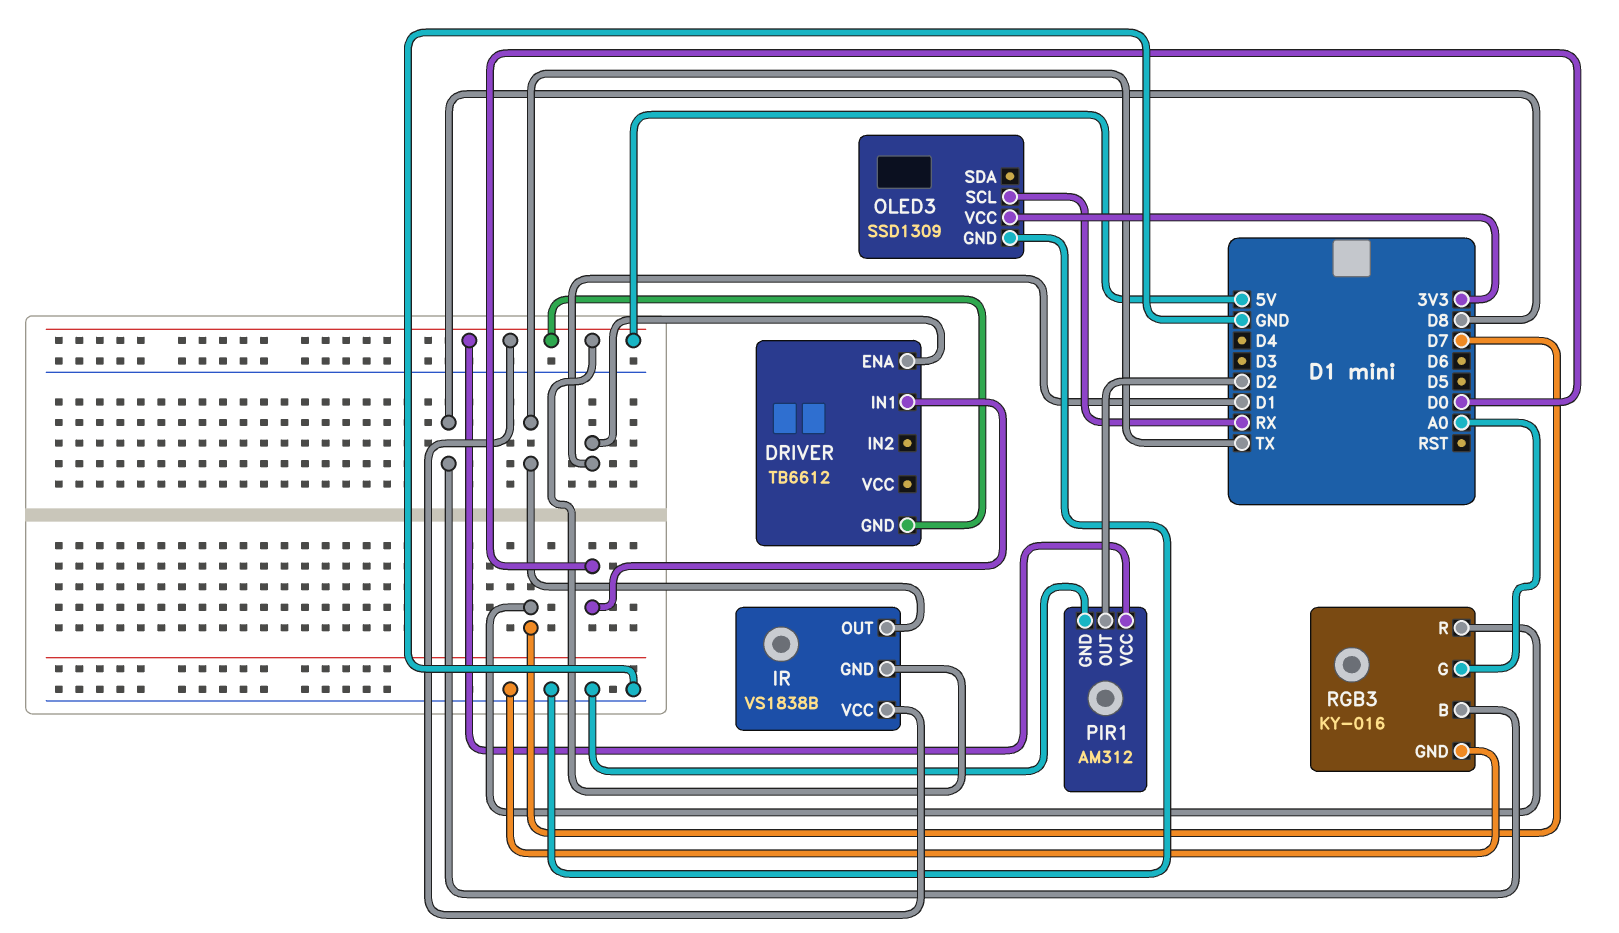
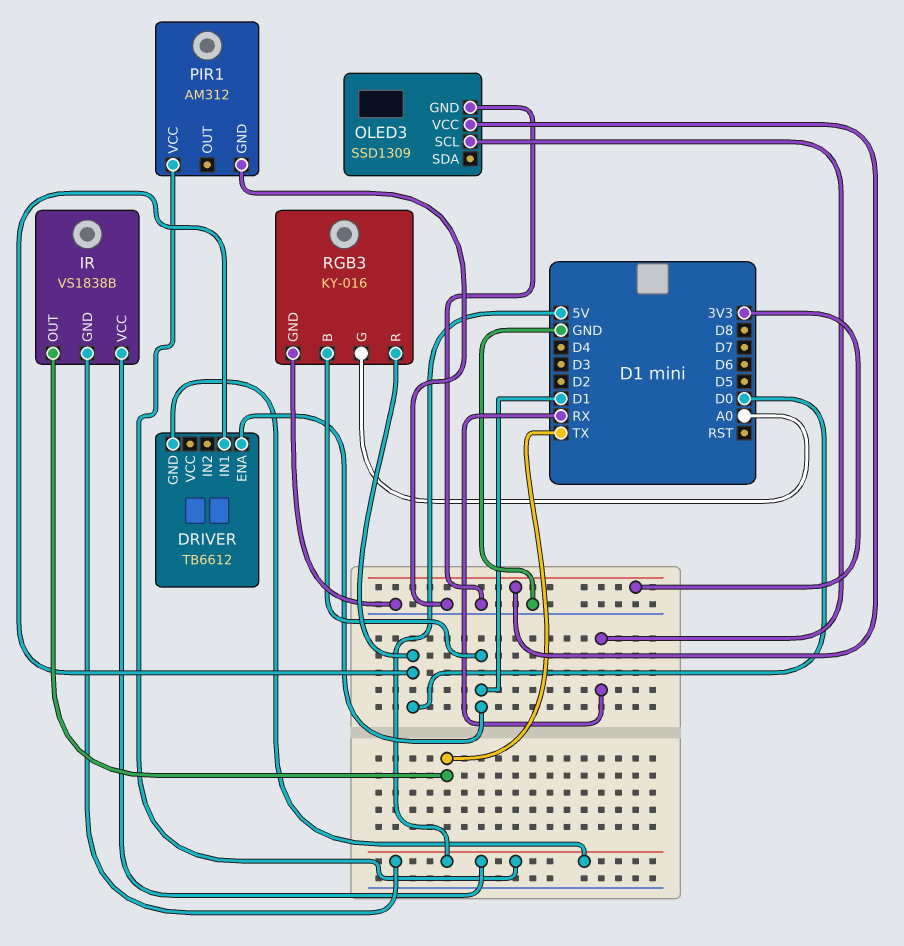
PIR1 pin OUT: D2 -> none
RGB3 pin B: D8 -> D1
RGB3 pin R: D7 -> D0

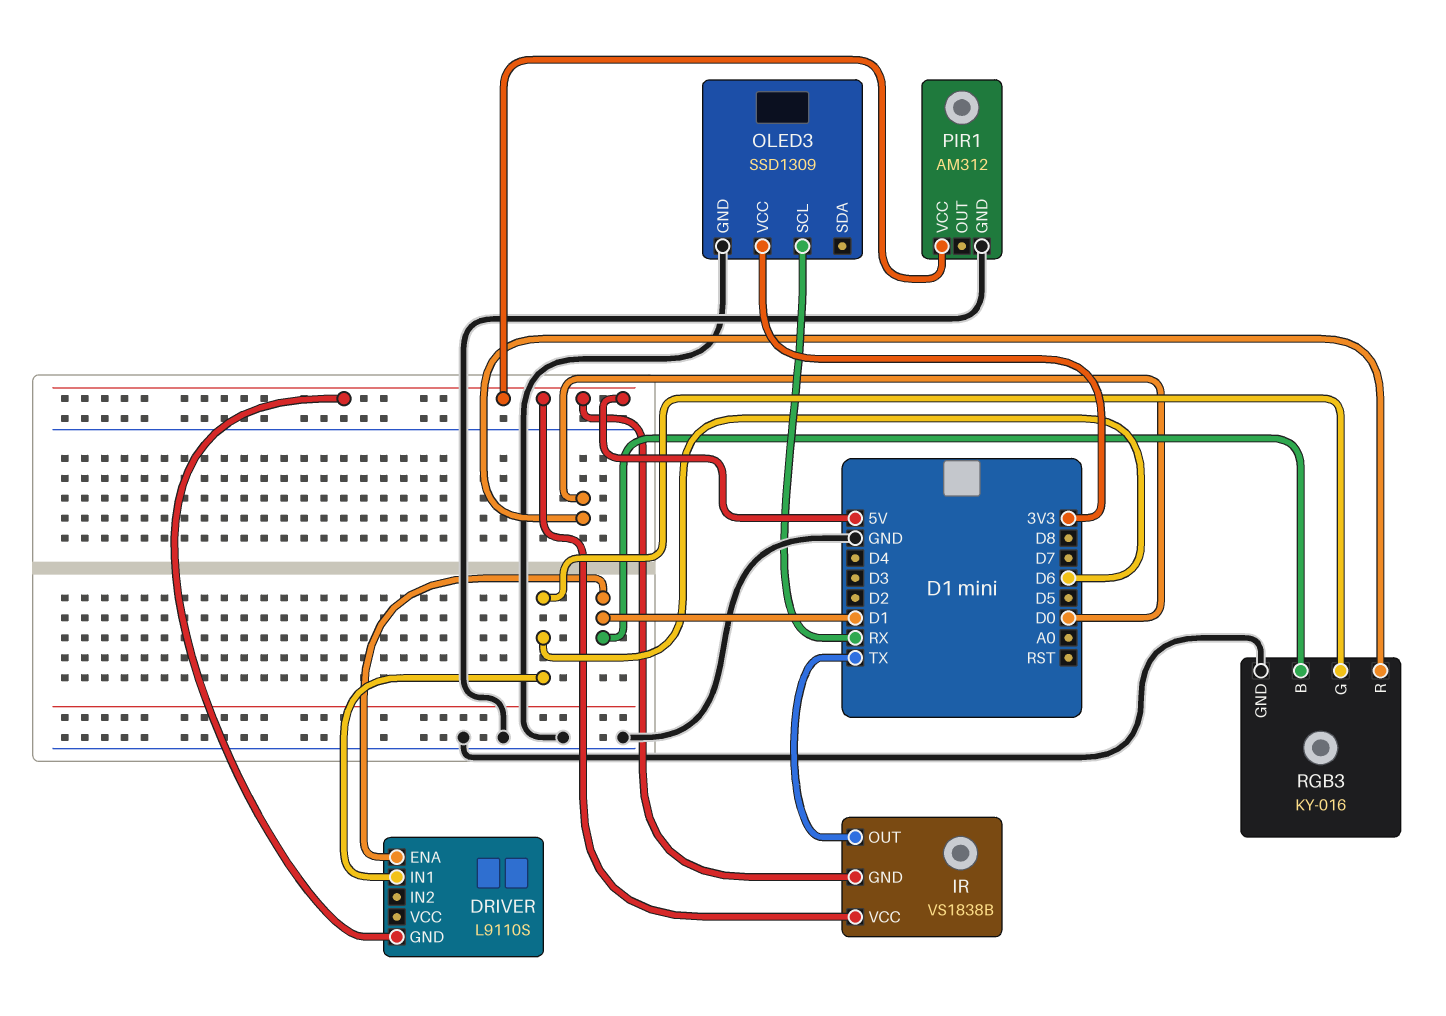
DRIVER: TB6612 -> L9110S
DRIVER pin IN1: D0 -> D6
RGB3 pin G: A0 -> D6

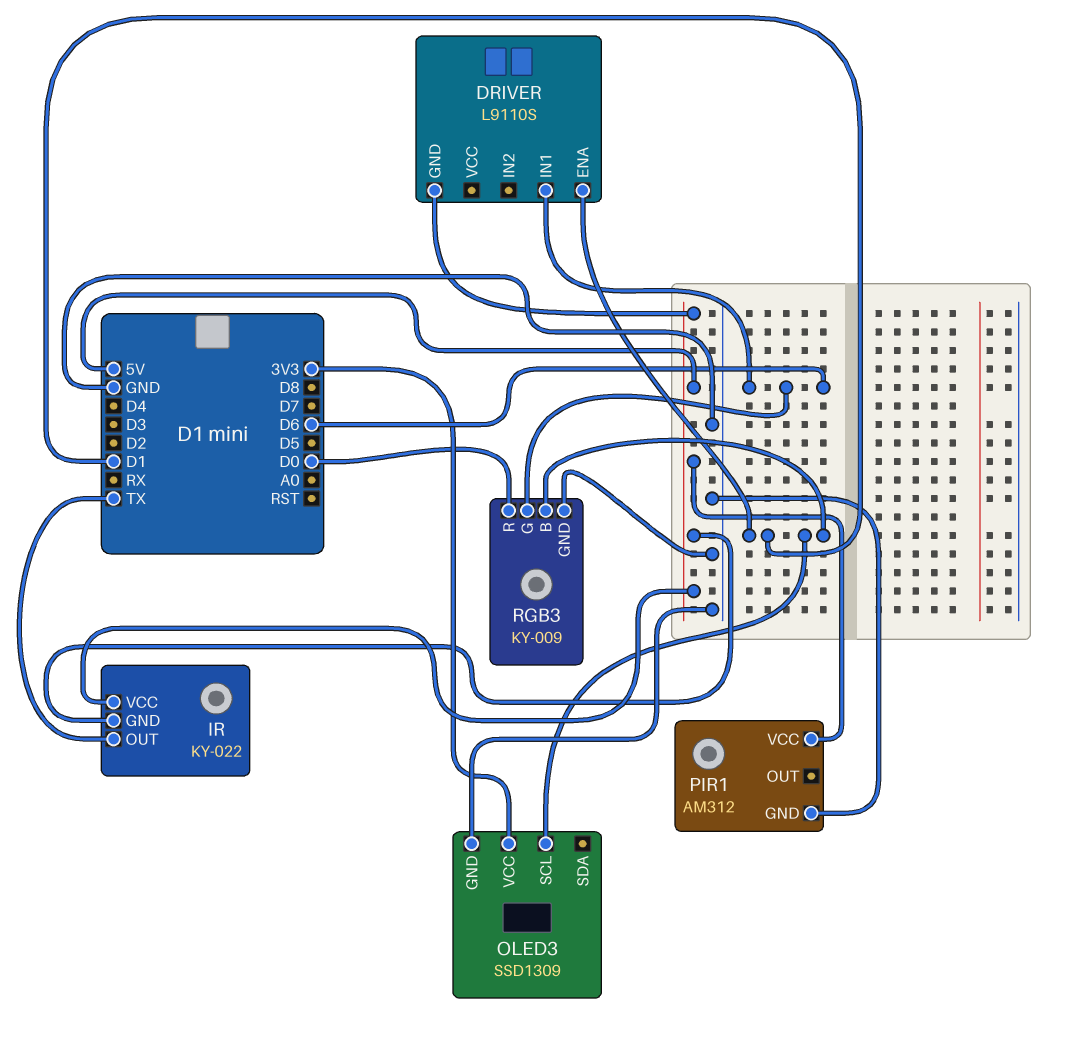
IR: VS1838B -> KY-022
OLED3 pin SCL: RX -> D1
RGB3: KY-016 -> KY-009

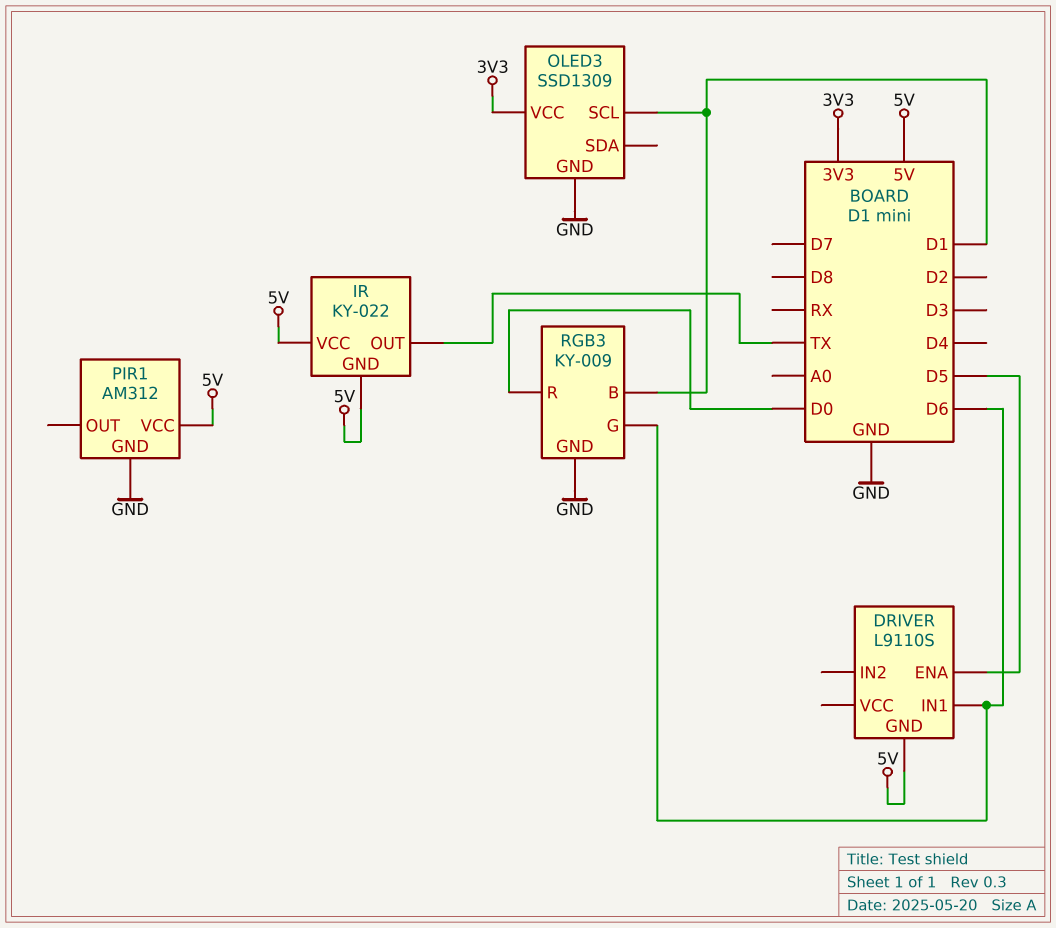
DRIVER pin ENA: D1 -> D5

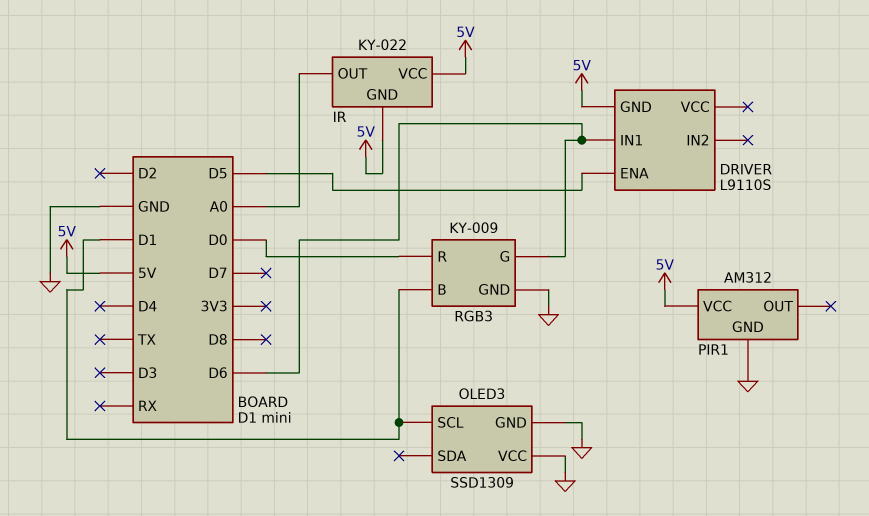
IR pin OUT: TX -> A0
OLED3 pin VCC: 3V3 -> GND

